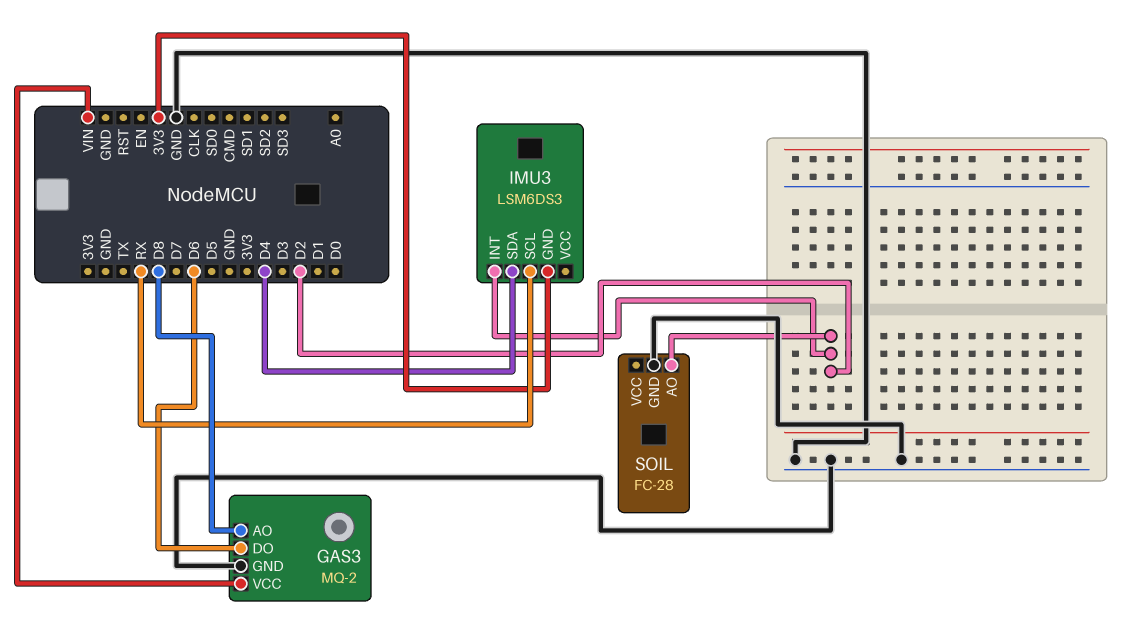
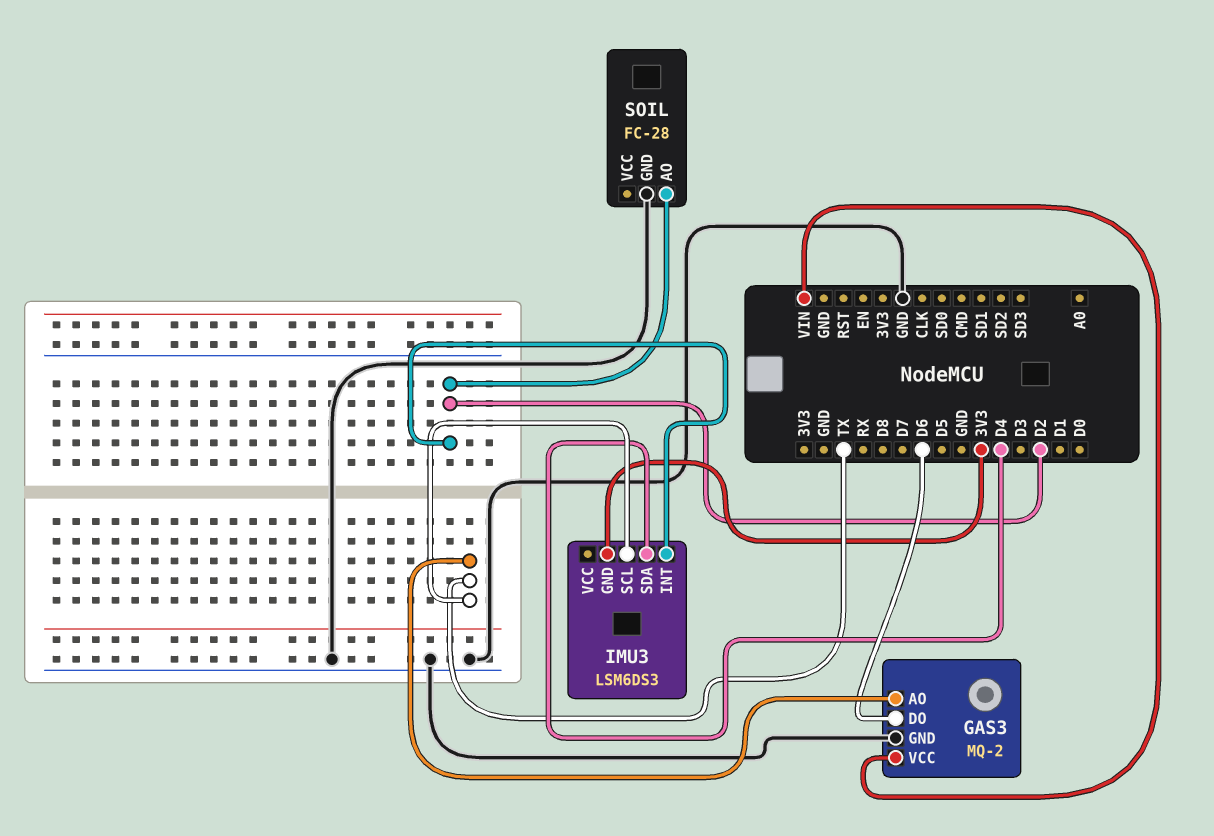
GAS3 pin AO: D8 -> TX
IMU3 pin SCL: RX -> TX

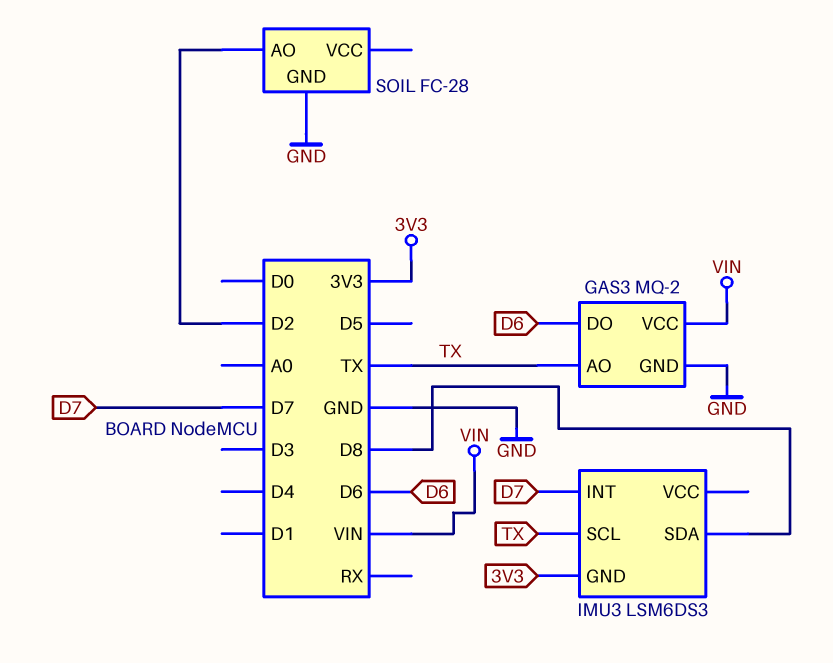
IMU3 pin INT: D2 -> D7
IMU3 pin SDA: D4 -> D8

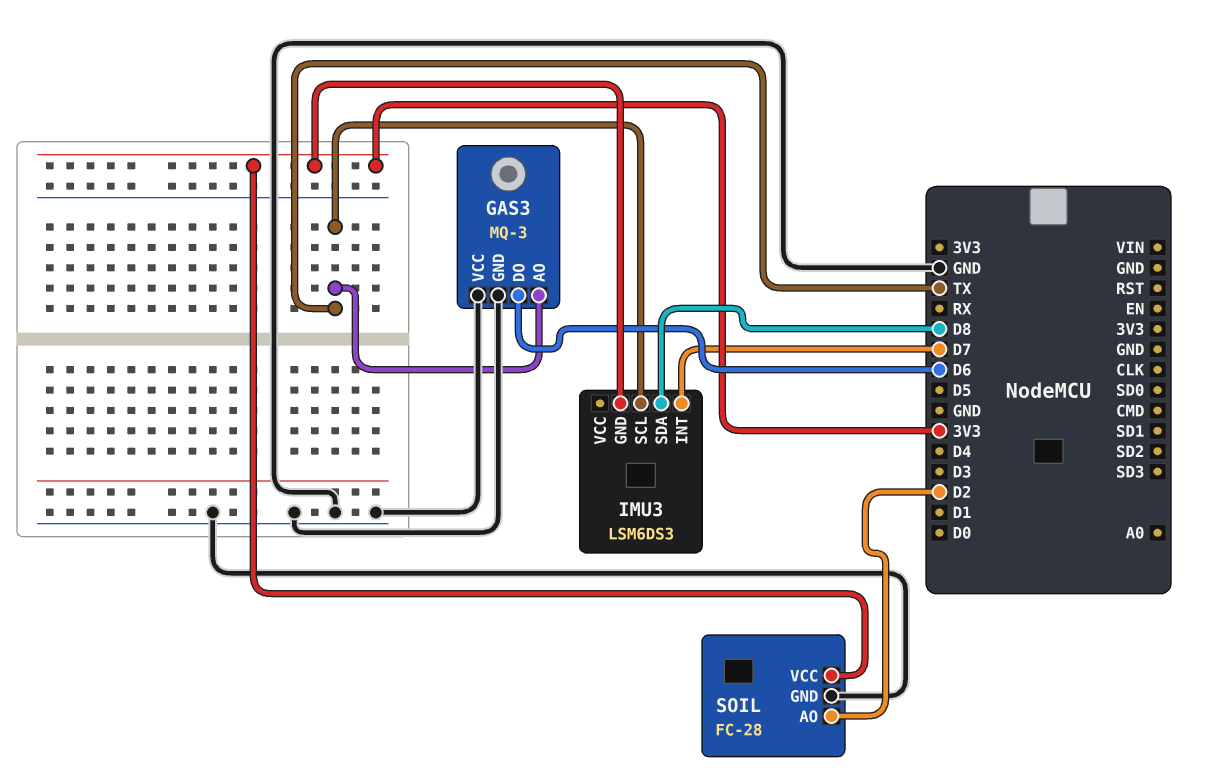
GAS3: MQ-2 -> MQ-3
GAS3 pin VCC: VIN -> GND
SOIL pin VCC: none -> 3V3

